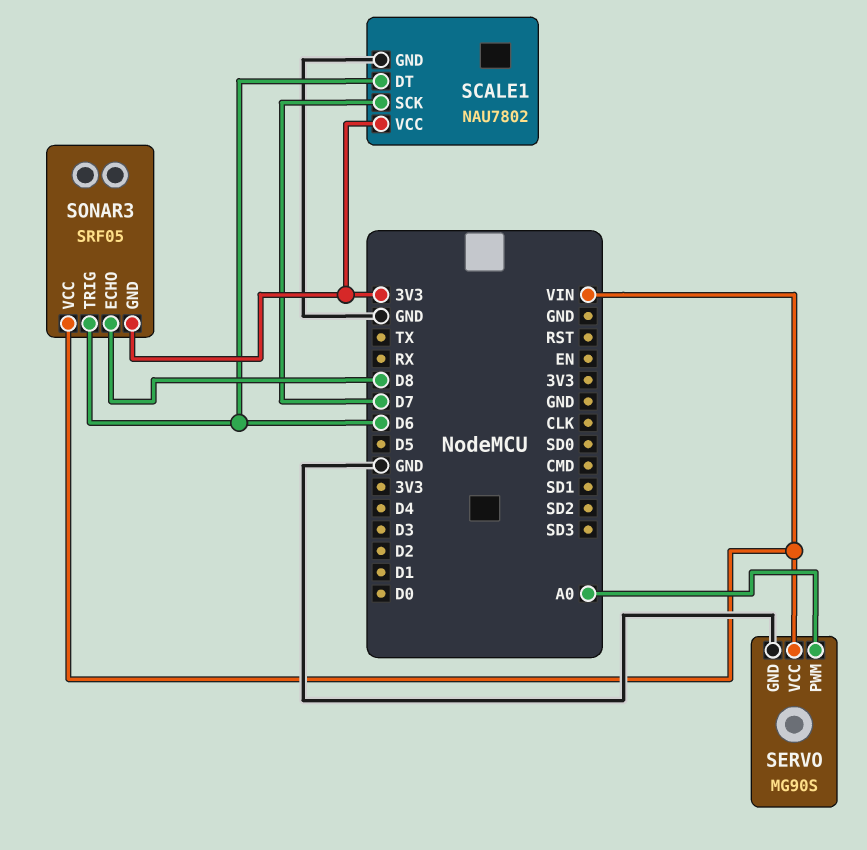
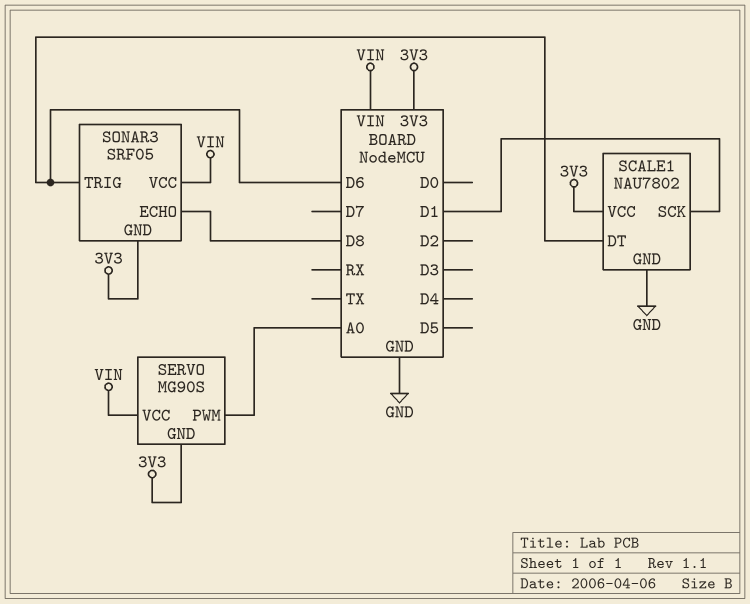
SCALE1 pin SCK: D7 -> D1
SERVO pin GND: GND -> 3V3

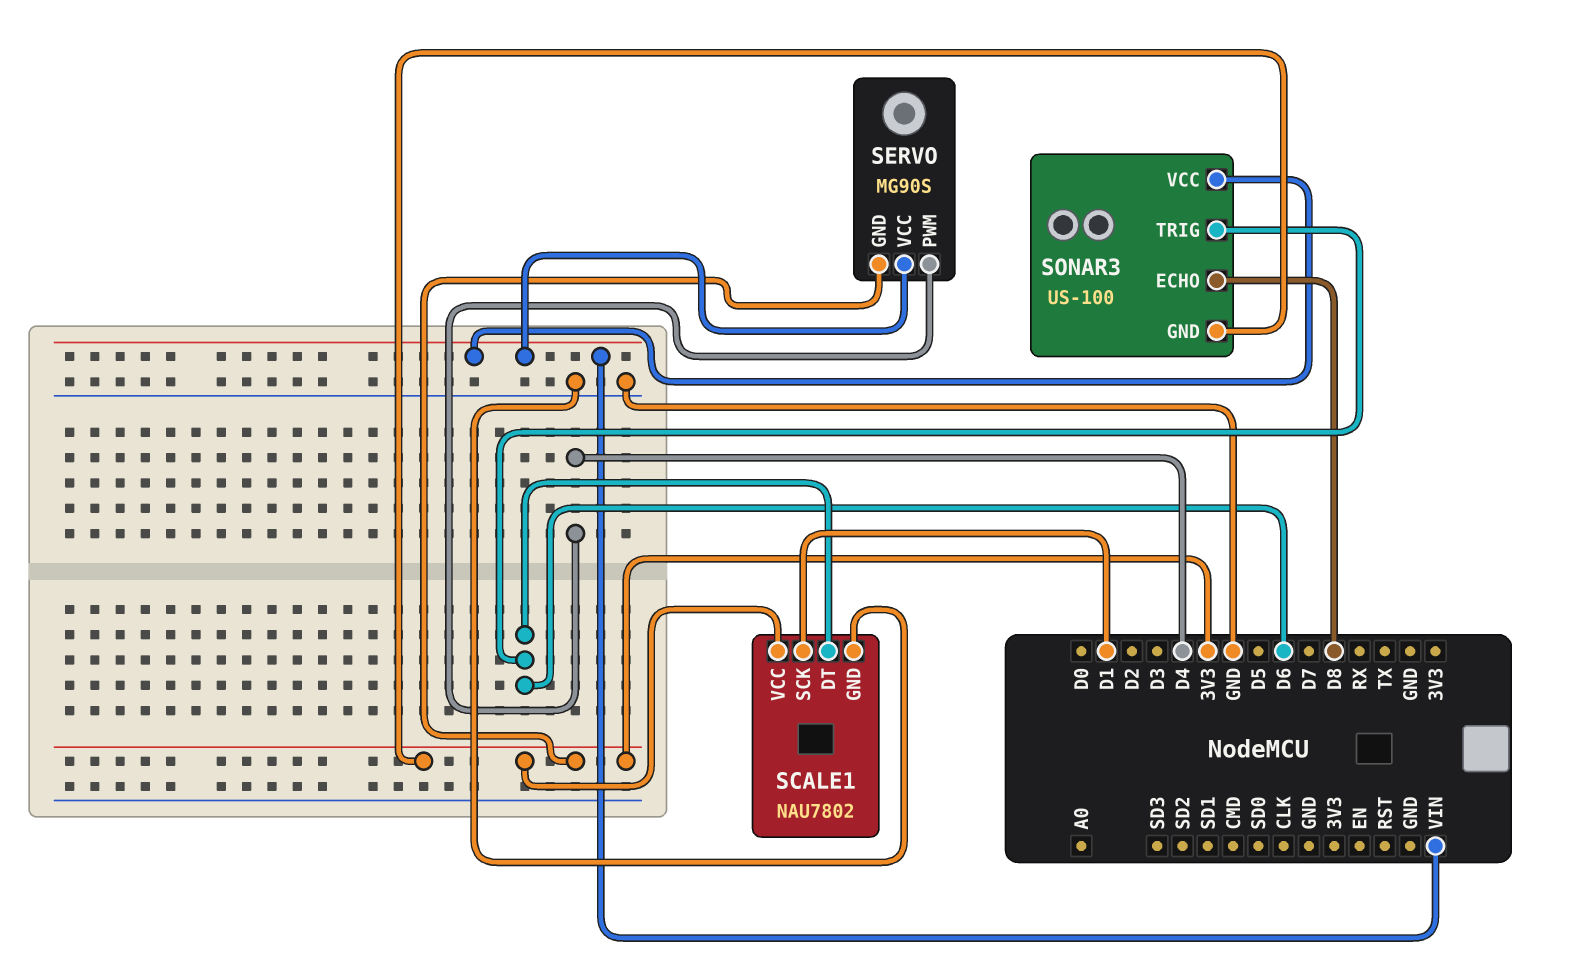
SERVO pin PWM: A0 -> D4
SONAR3: SRF05 -> US-100

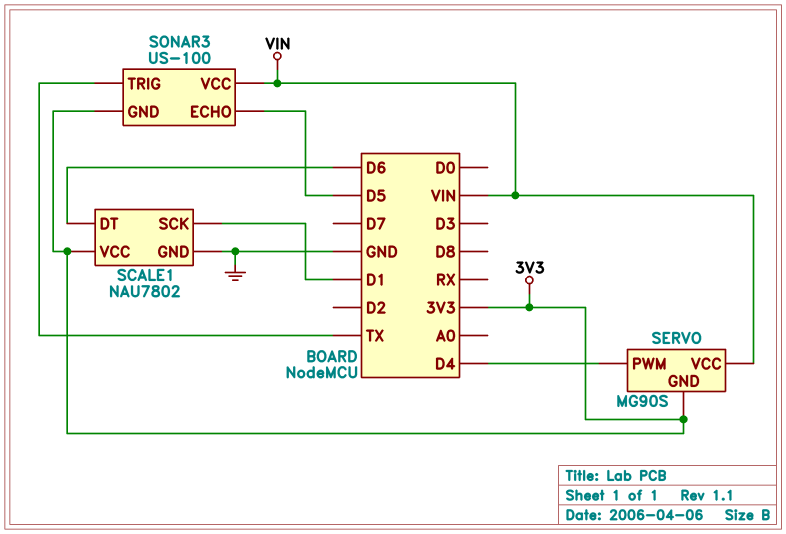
SONAR3 pin ECHO: D8 -> D5
SONAR3 pin TRIG: D6 -> TX

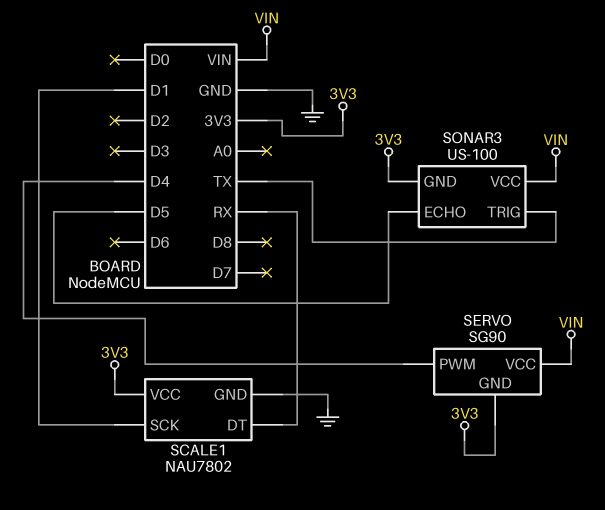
SCALE1 pin DT: D6 -> RX
SERVO: MG90S -> SG90

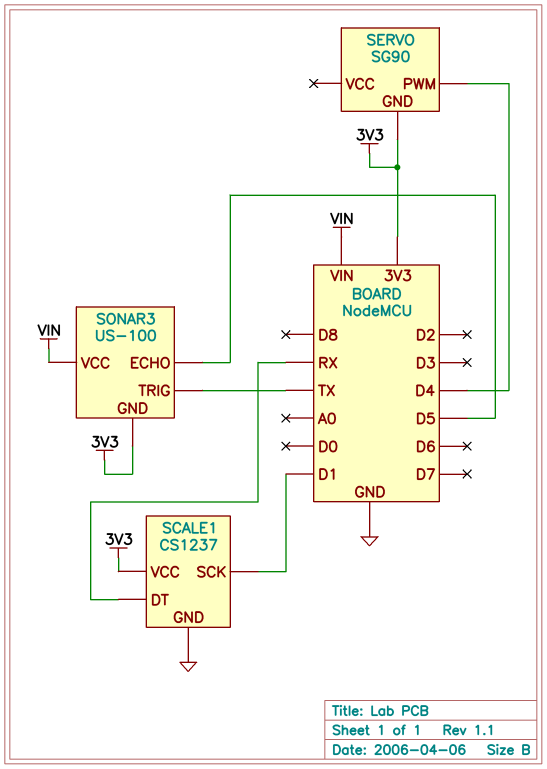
SCALE1: NAU7802 -> CS1237
SERVO pin VCC: VIN -> none

